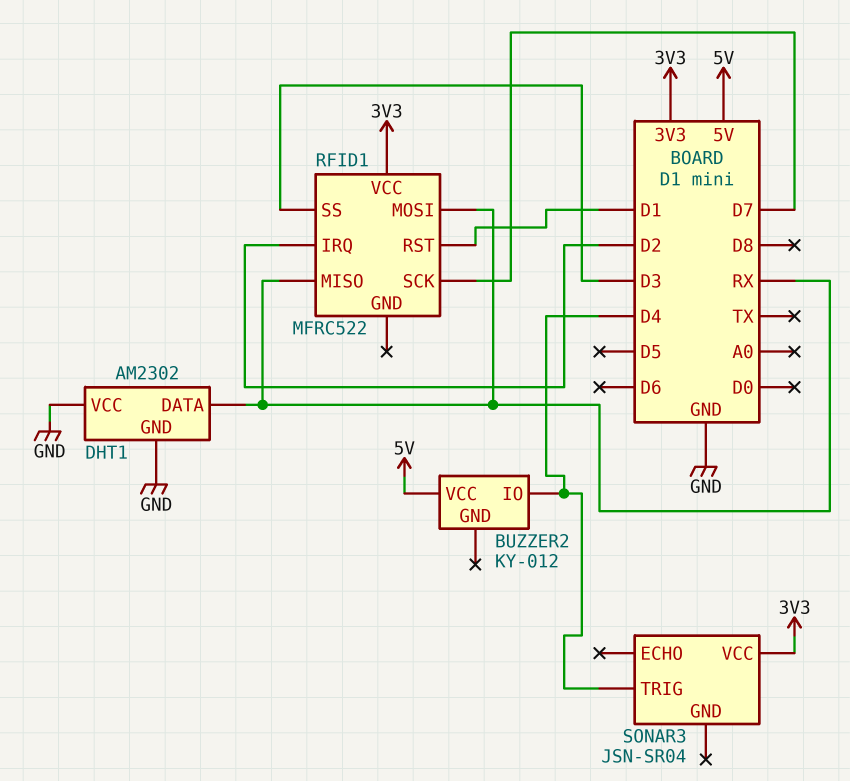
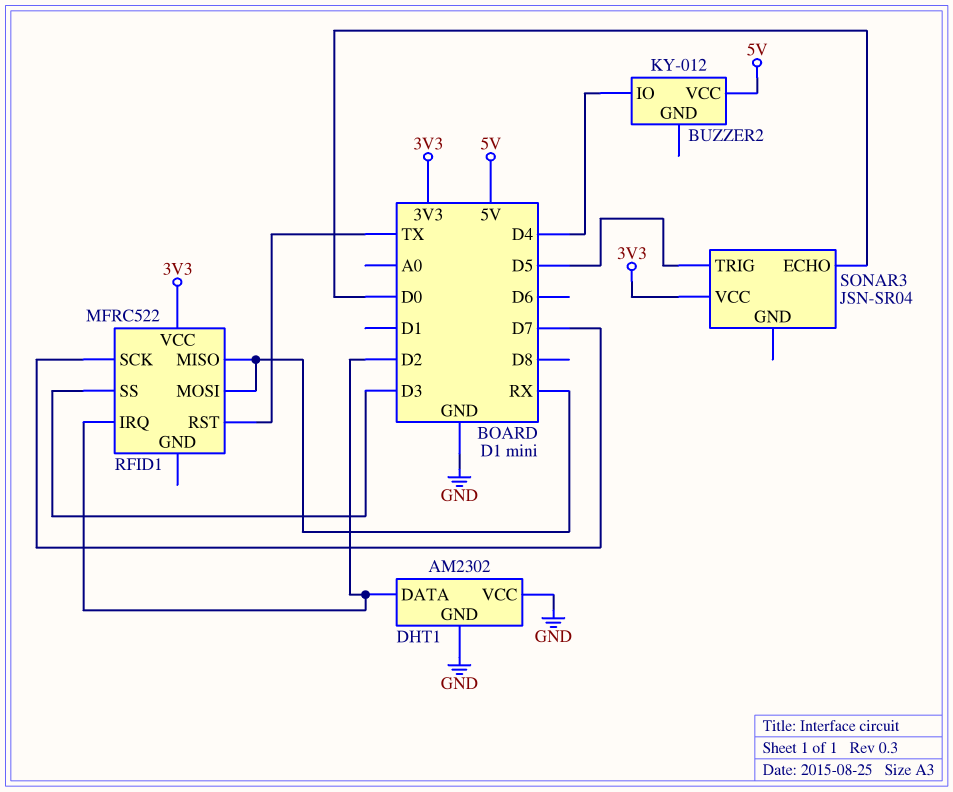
DHT1 pin DATA: RX -> D2
RFID1 pin RST: D1 -> TX
SONAR3 pin ECHO: none -> D0
SONAR3 pin TRIG: D4 -> D5

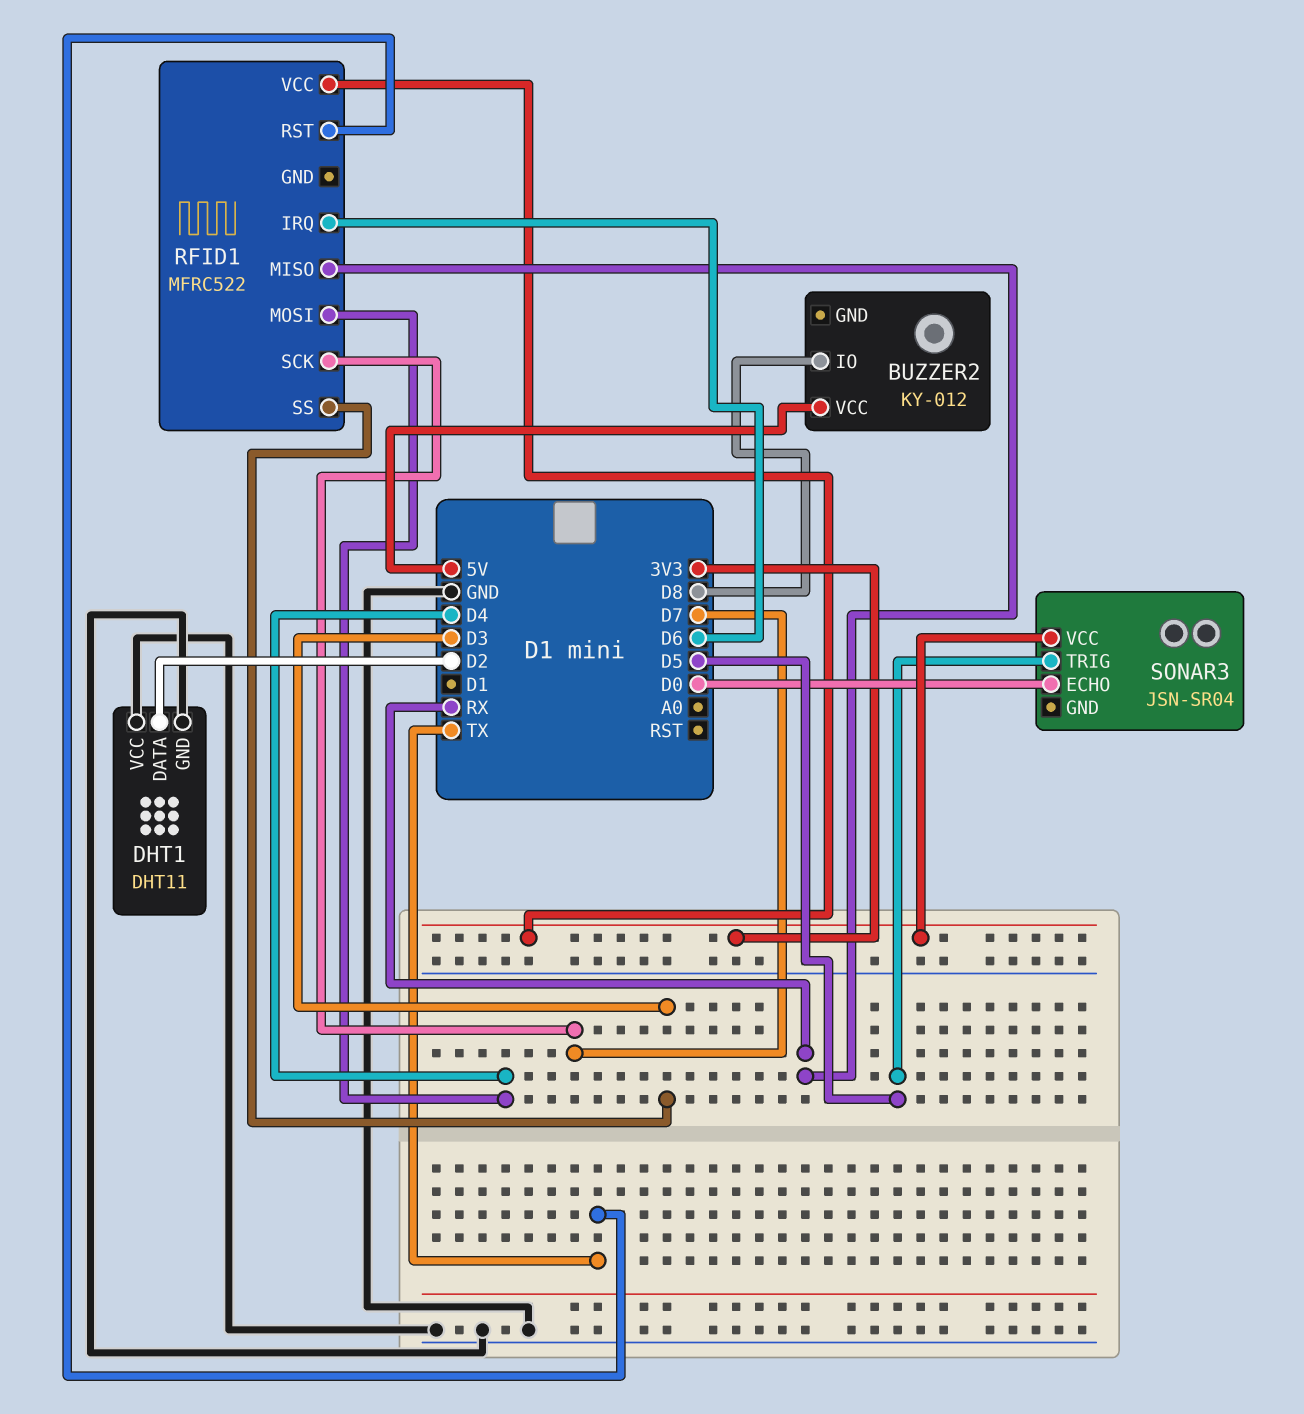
BUZZER2 pin IO: D4 -> D8
DHT1: AM2302 -> DHT11
RFID1 pin IRQ: D2 -> D6
RFID1 pin MOSI: RX -> D4

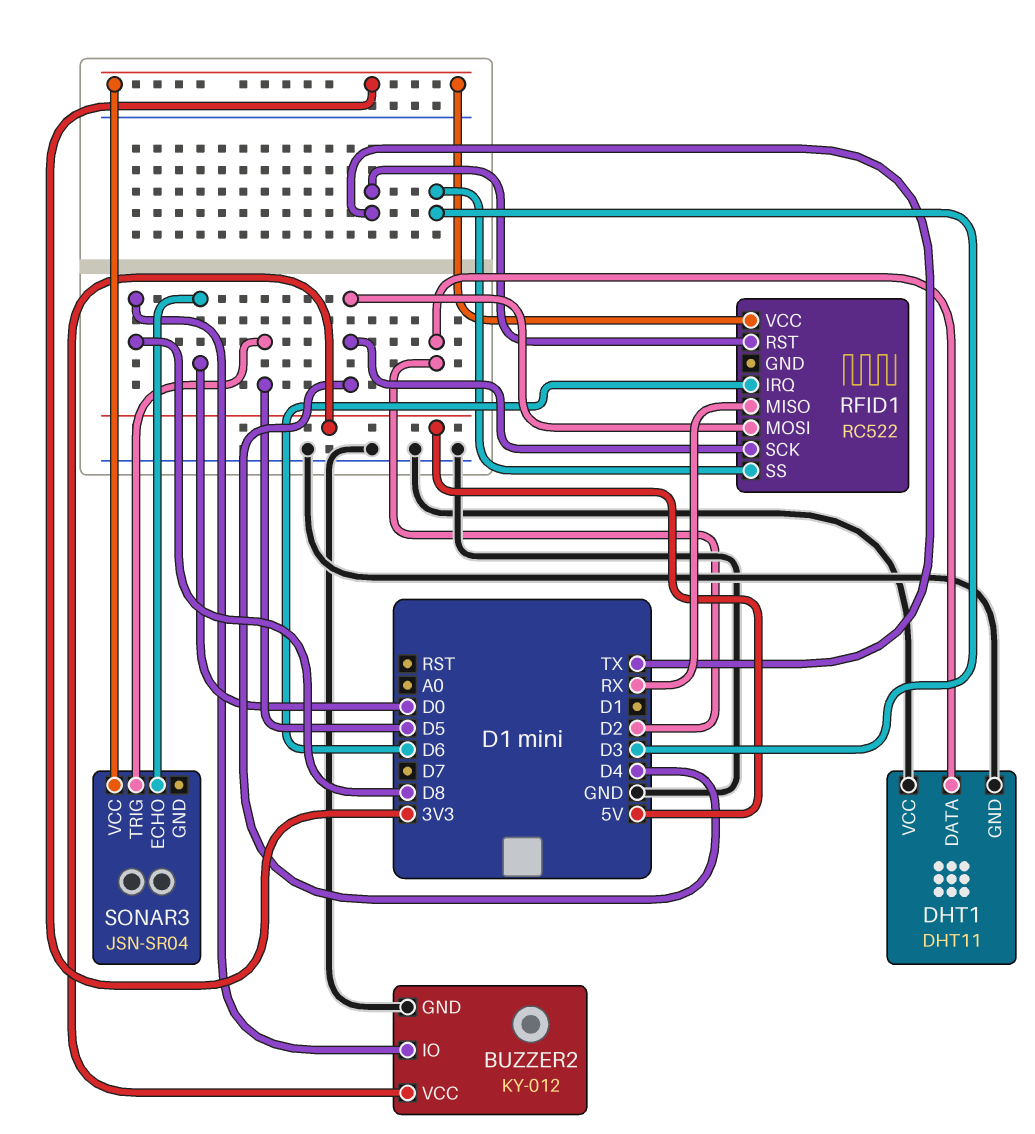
BUZZER2 pin GND: none -> GND
RFID1: MFRC522 -> RC522
RFID1 pin SCK: D7 -> D4

